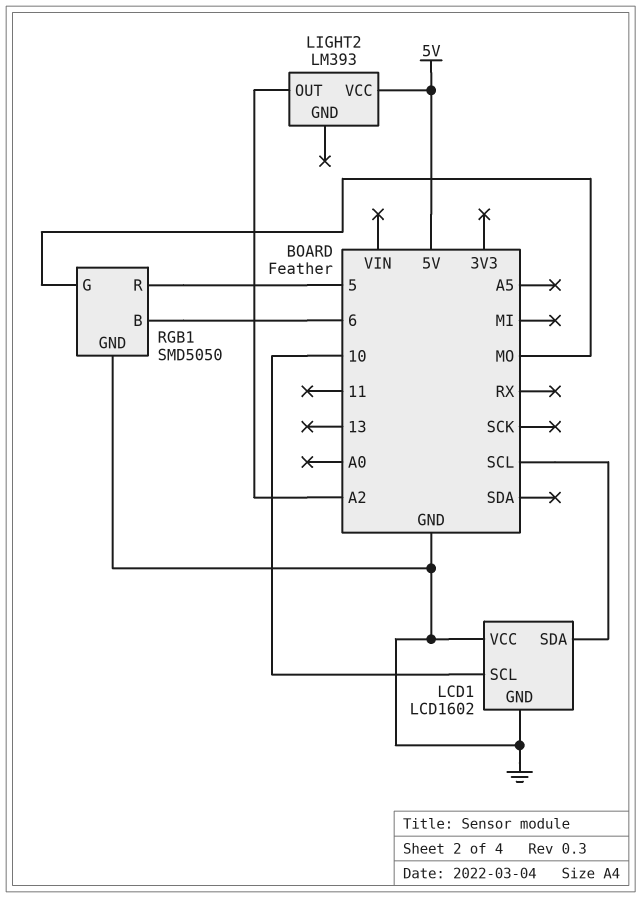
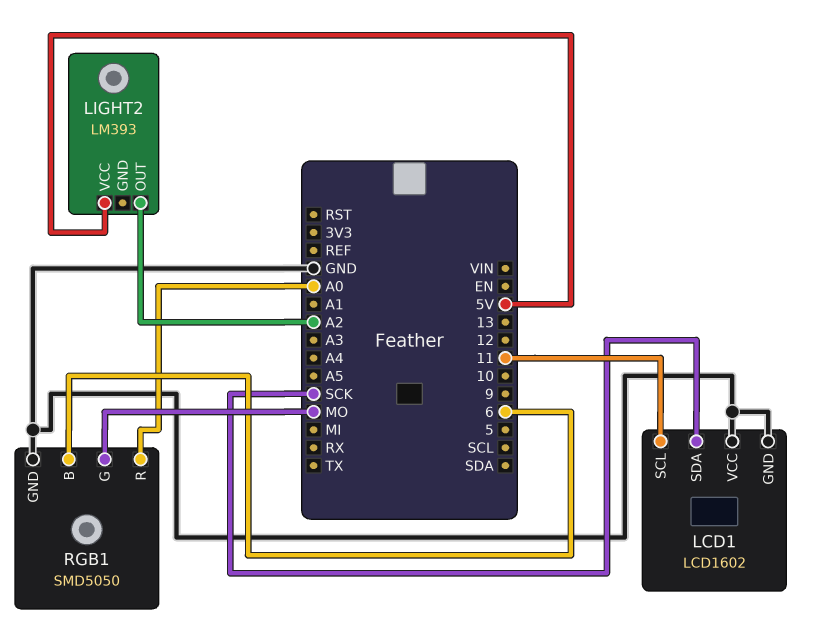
LCD1 pin SCL: 10 -> 11
LCD1 pin SDA: SCL -> SCK
RGB1 pin R: 5 -> A0

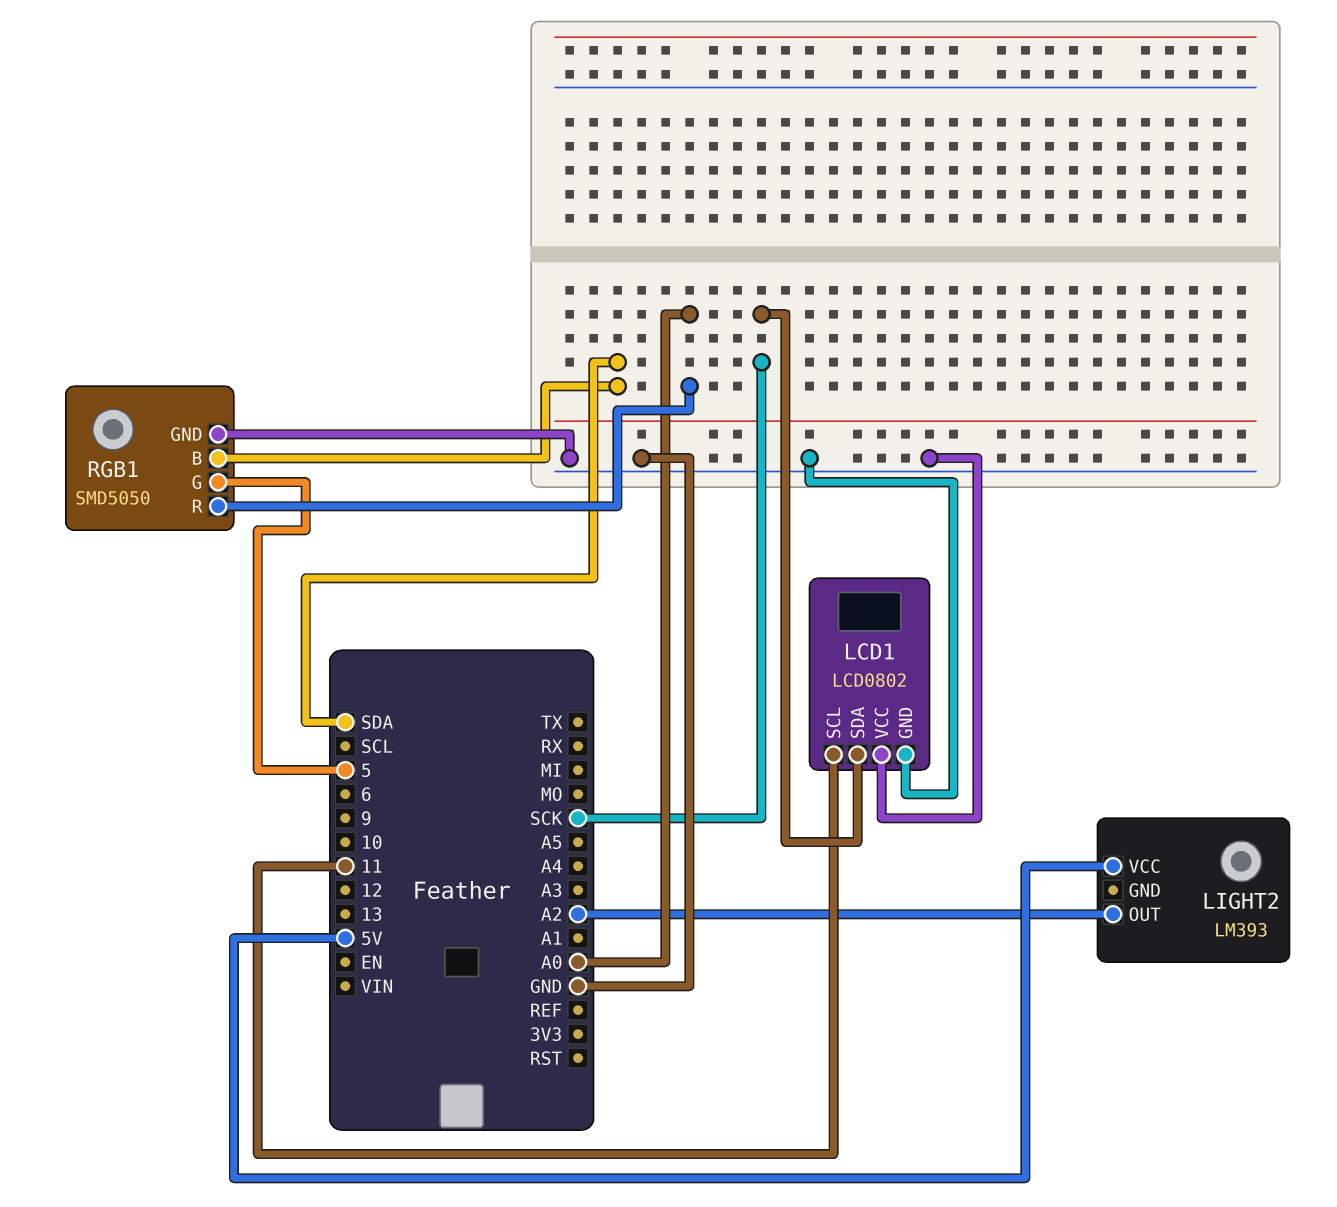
LCD1: LCD1602 -> LCD0802
RGB1 pin B: 6 -> SDA
RGB1 pin G: MO -> 5

